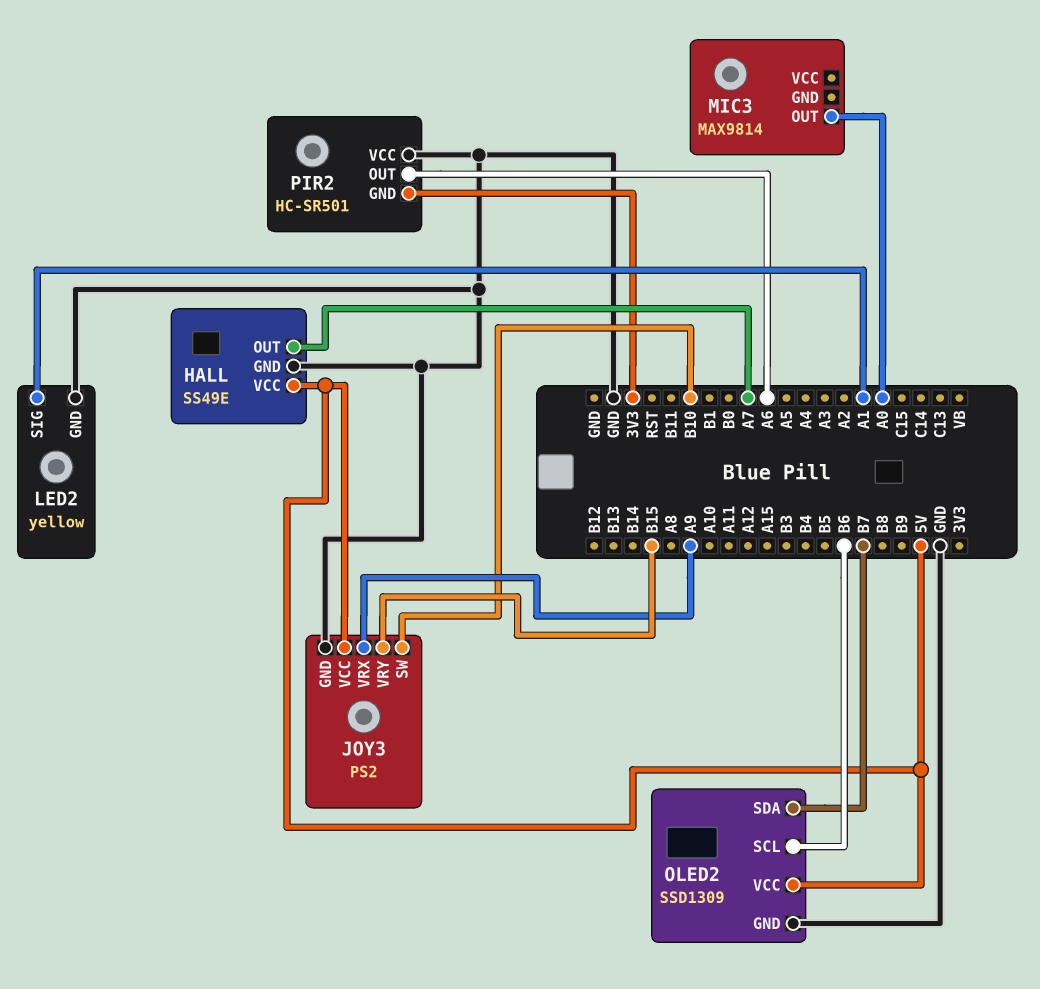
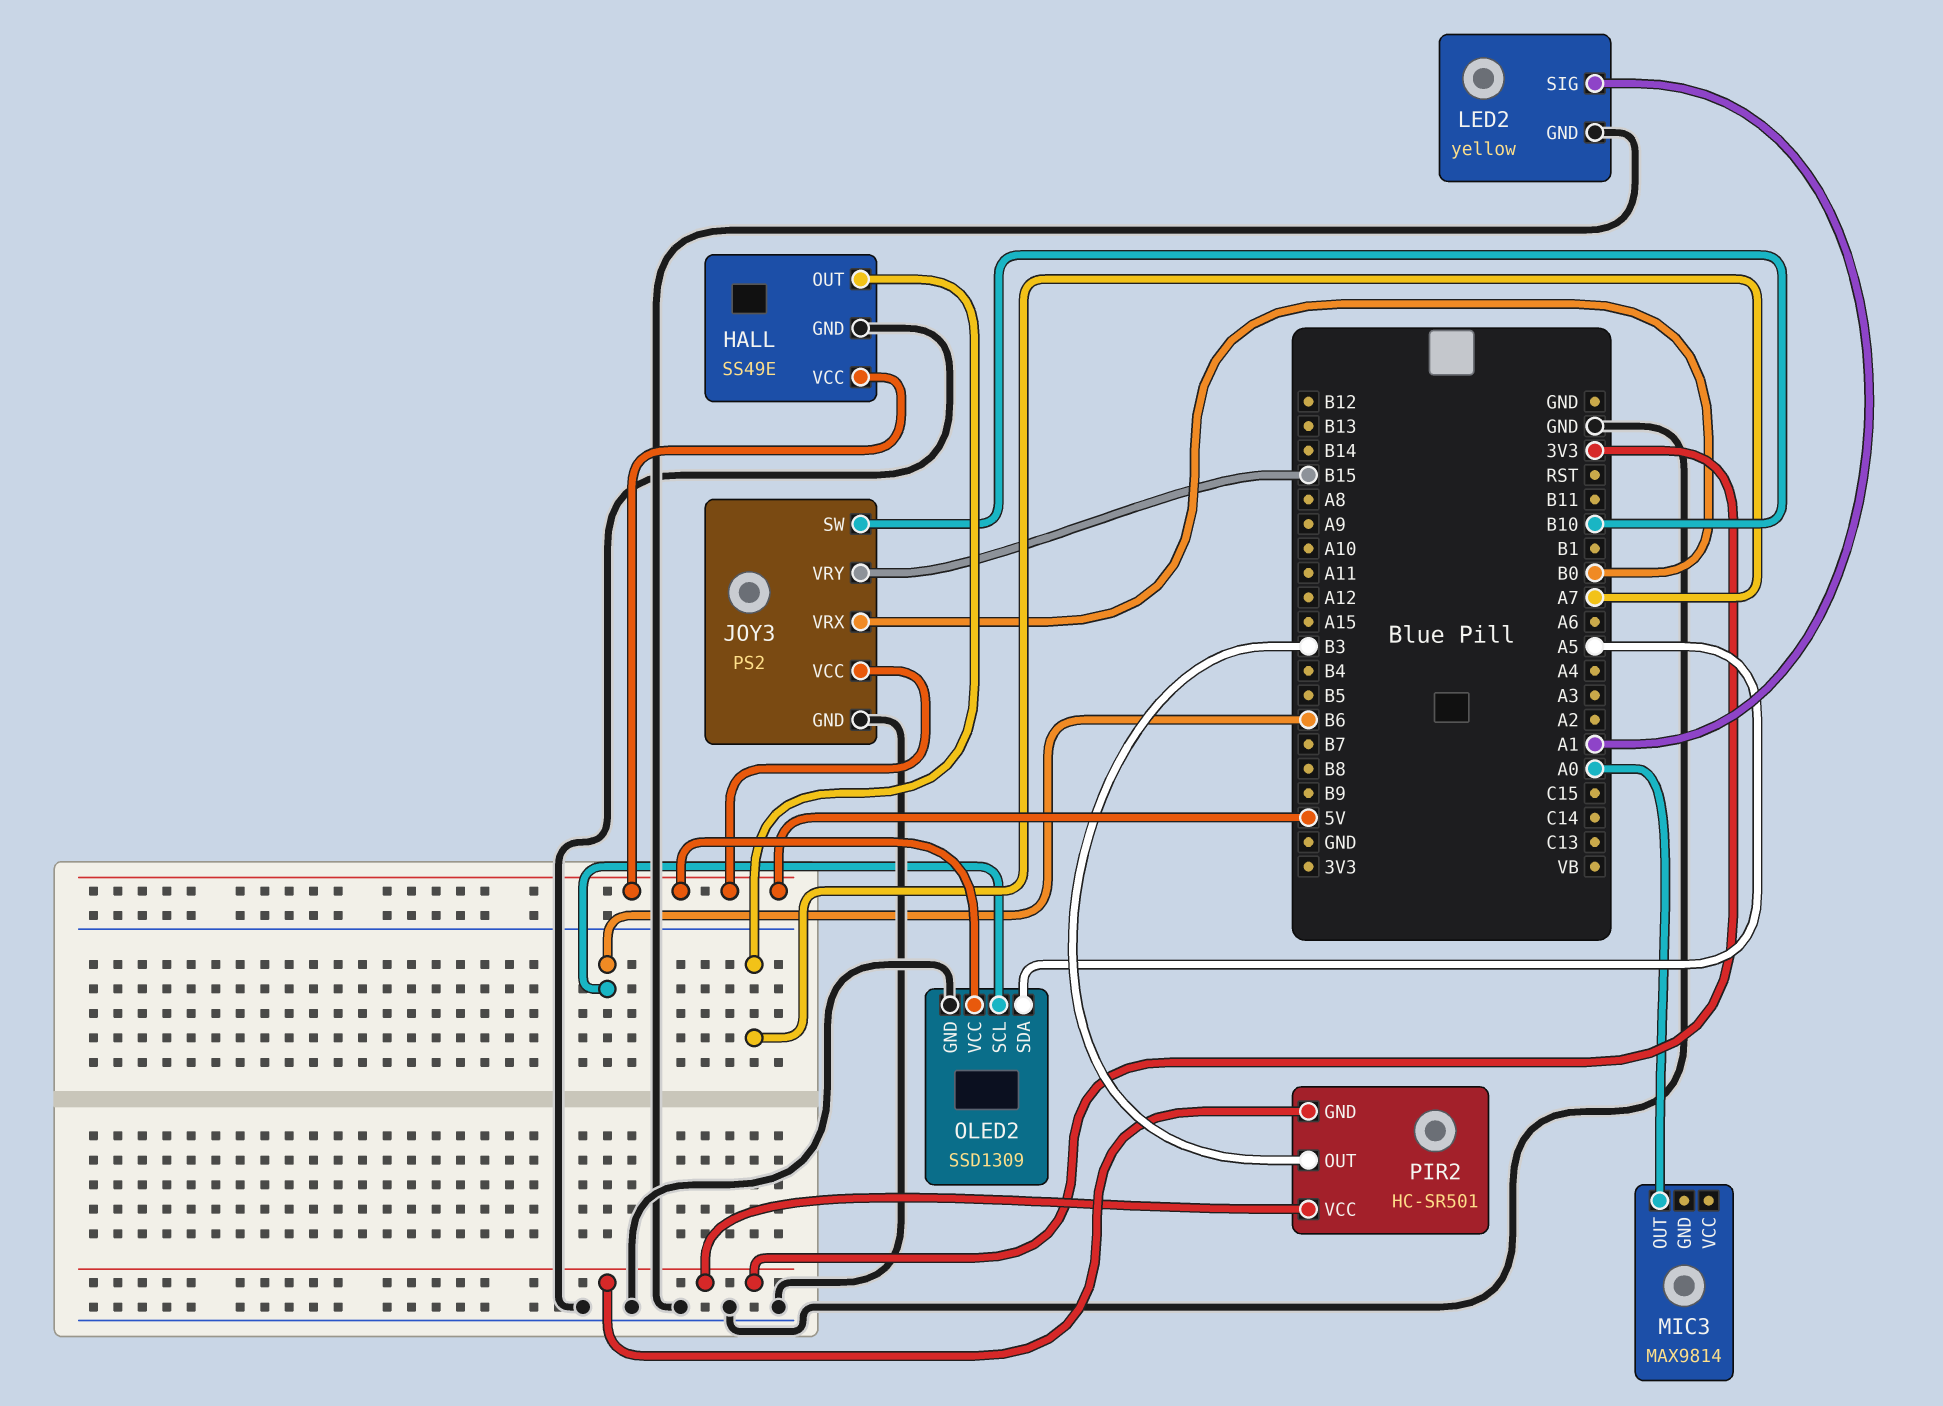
JOY3 pin VRX: A9 -> B0
OLED2 pin SDA: B7 -> A5
PIR2 pin OUT: A6 -> B3
PIR2 pin VCC: GND -> 3V3

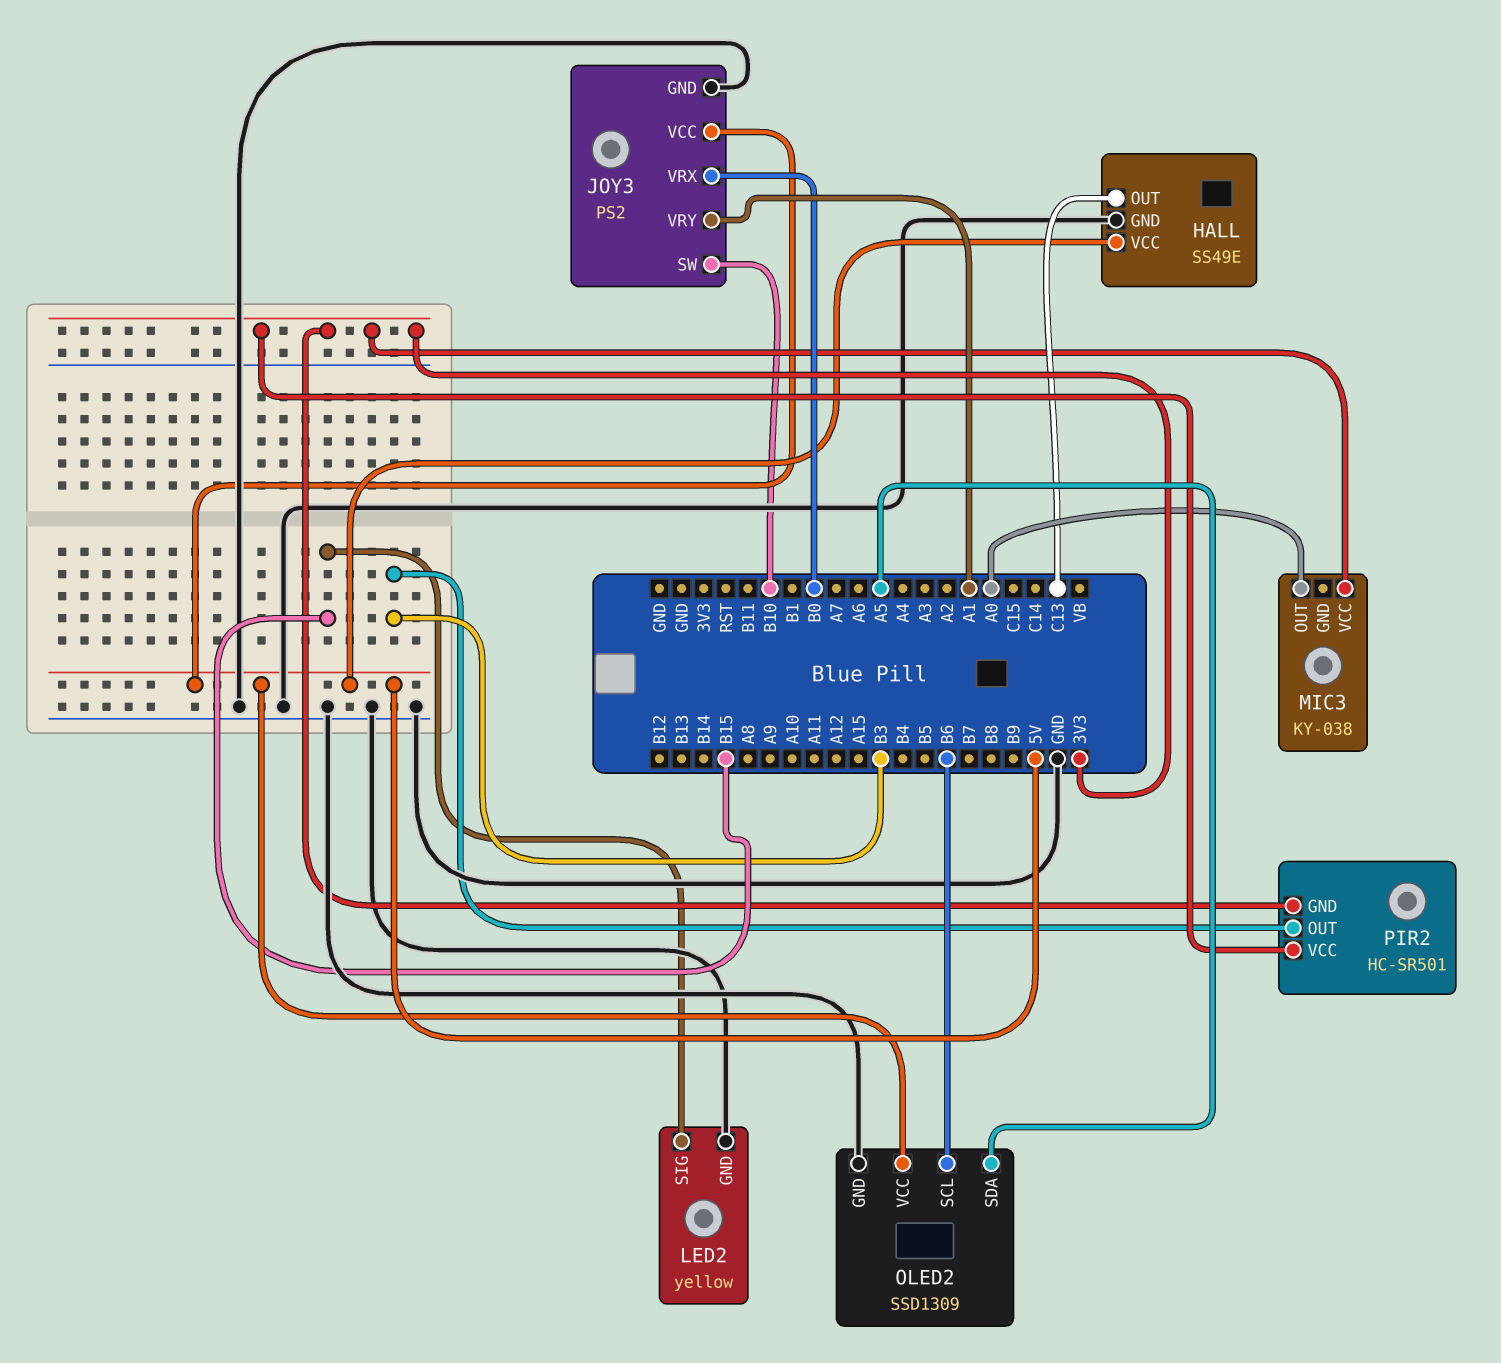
HALL pin OUT: A7 -> C13
JOY3 pin VRY: B15 -> A1
LED2 pin SIG: A1 -> B15
MIC3: MAX9814 -> KY-038
MIC3 pin VCC: none -> 3V3

